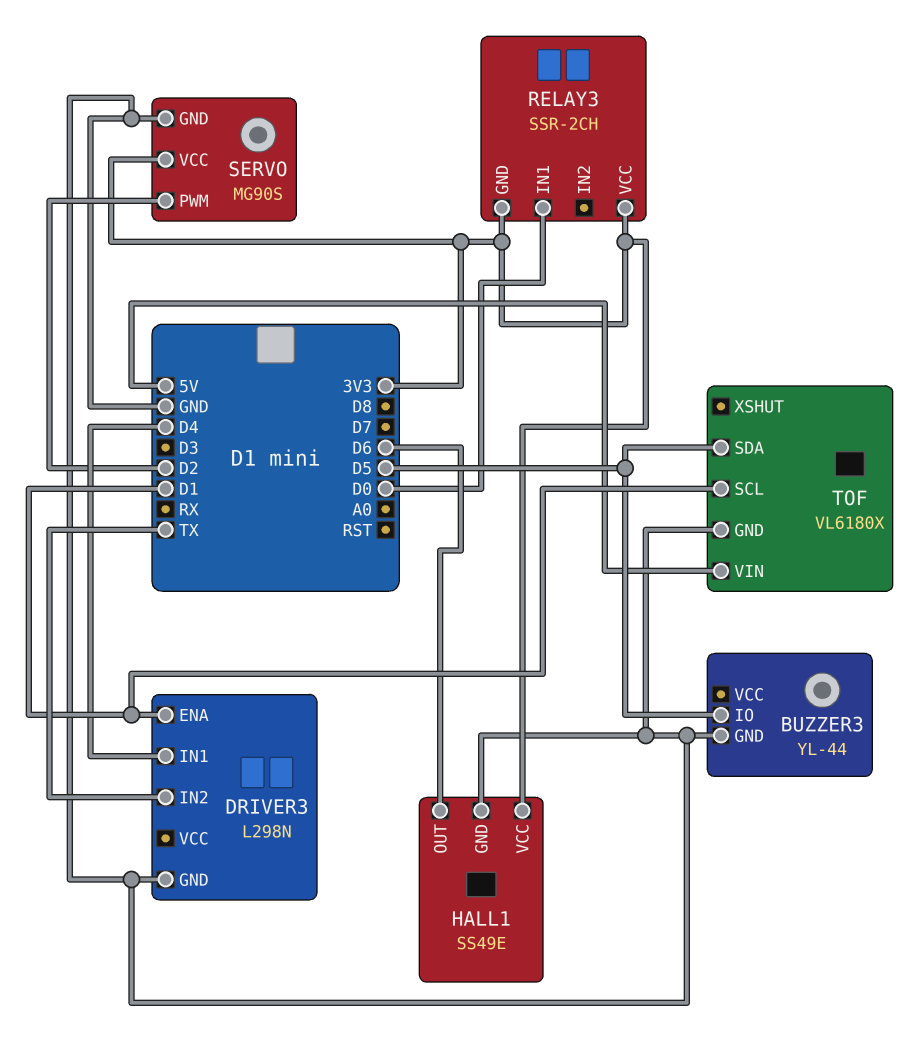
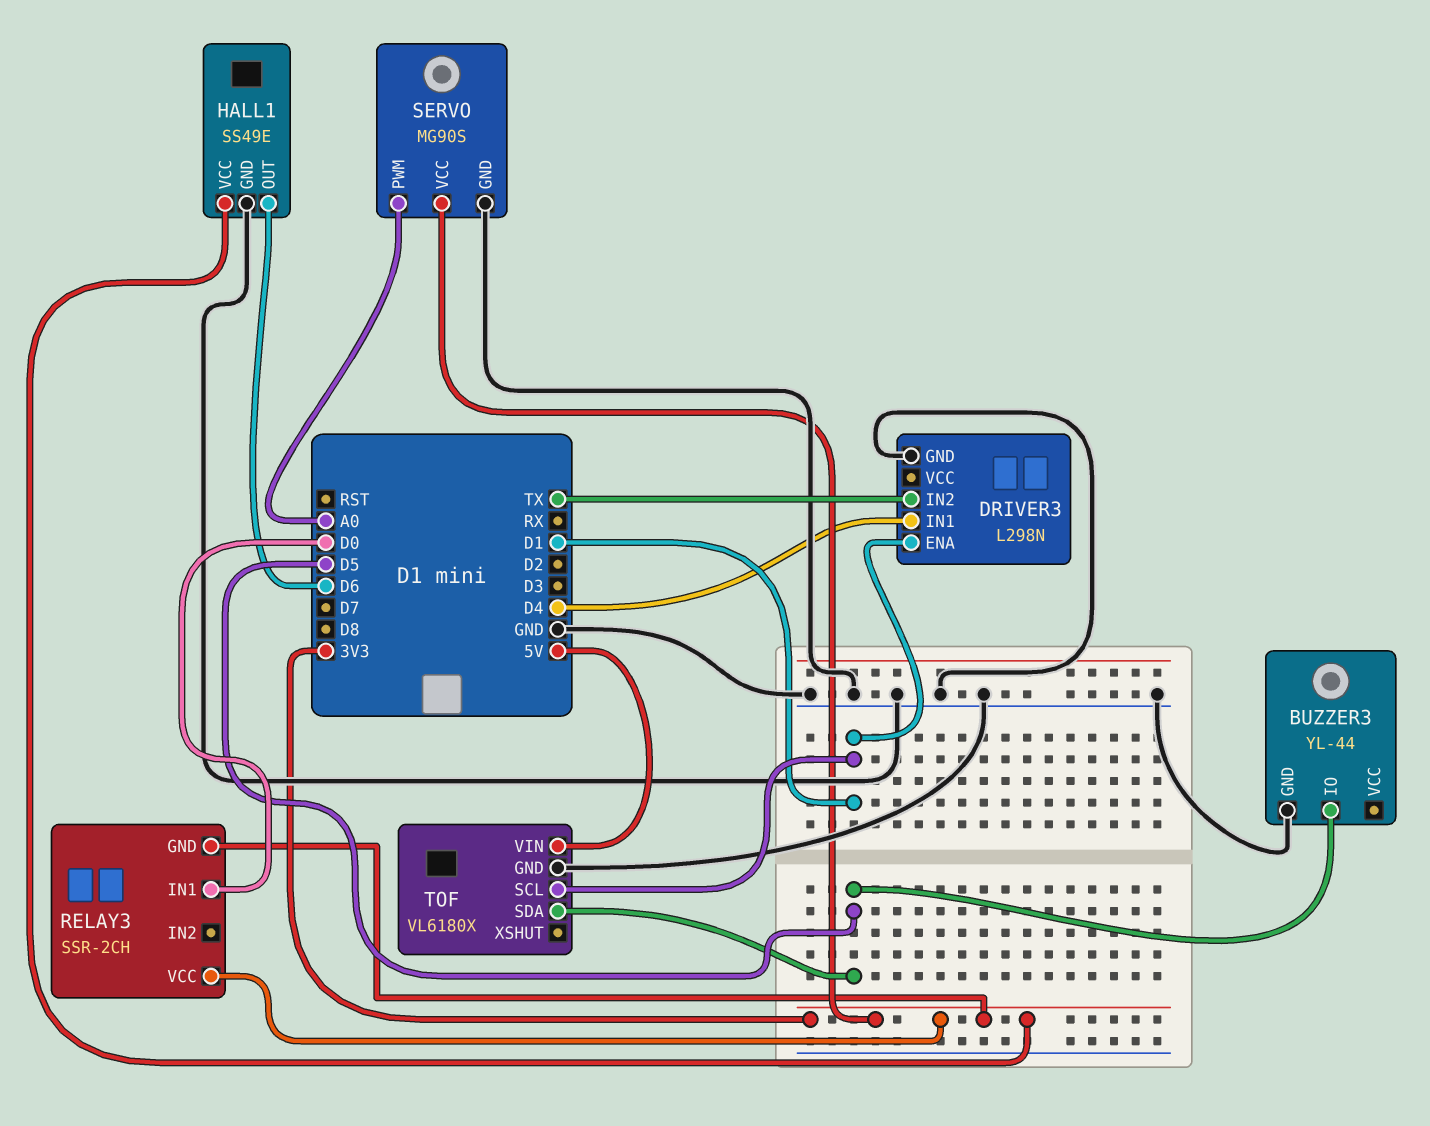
SERVO pin PWM: D2 -> A0

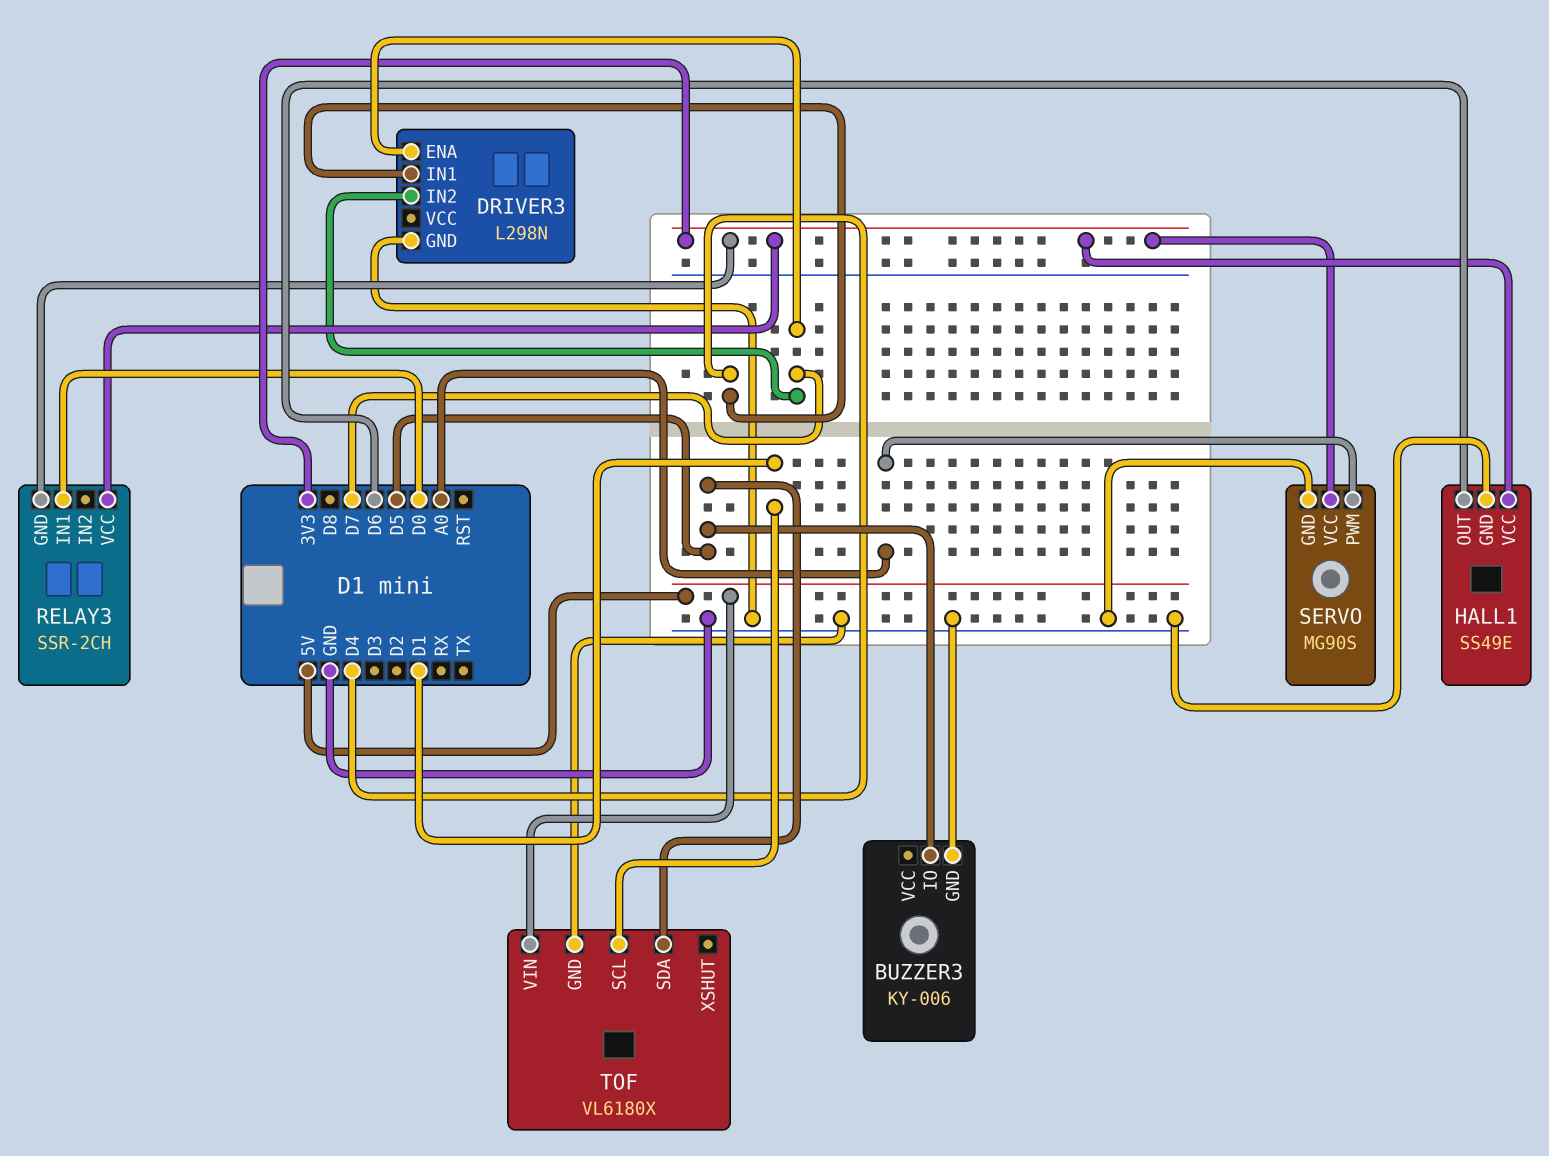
BUZZER3: YL-44 -> KY-006
DRIVER3 pin ENA: D1 -> D7
DRIVER3 pin IN2: TX -> D7

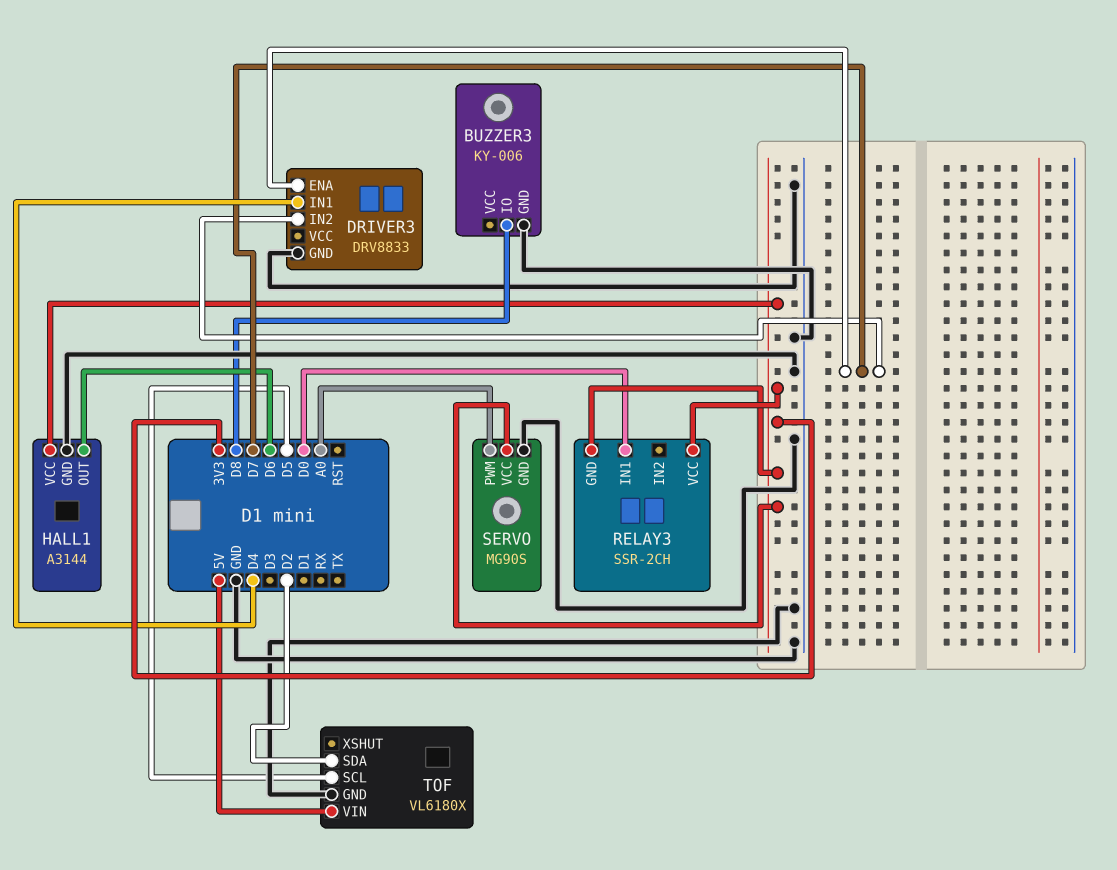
BUZZER3 pin IO: D5 -> D8
DRIVER3: L298N -> DRV8833
HALL1: SS49E -> A3144
TOF pin SCL: D1 -> D5
TOF pin SDA: D5 -> D2

